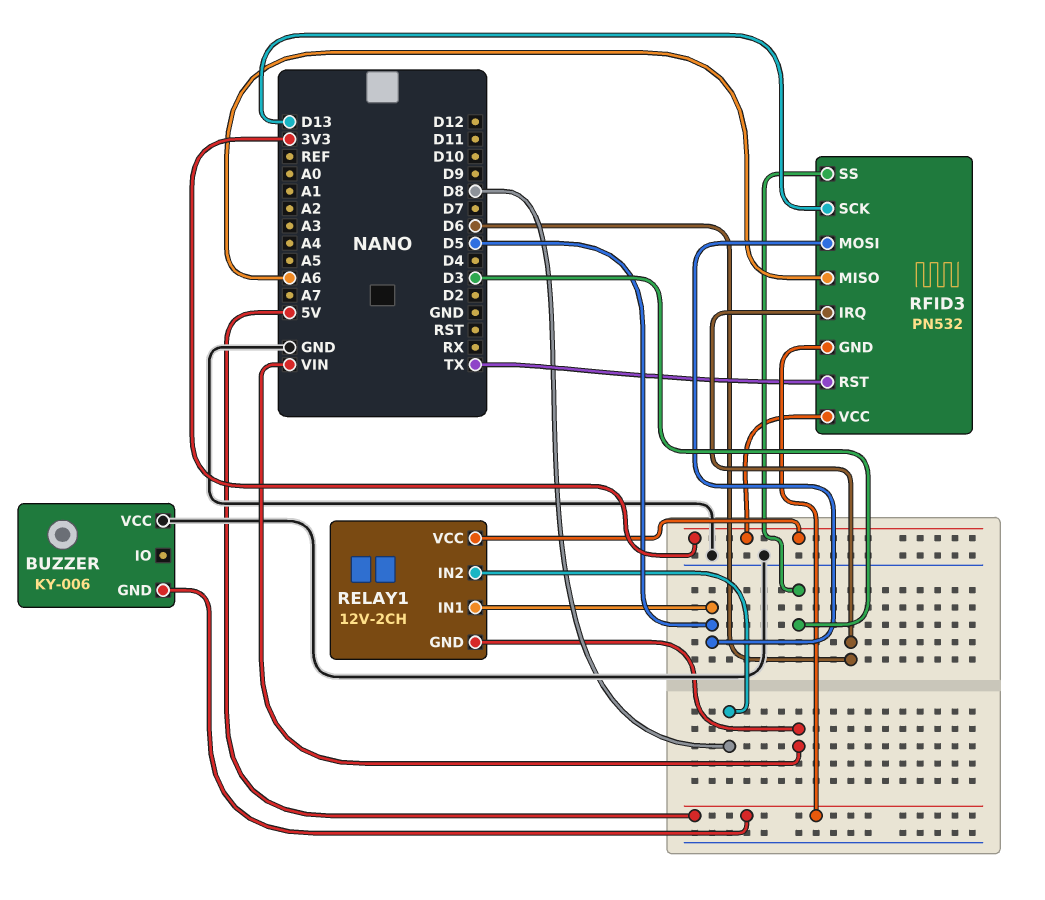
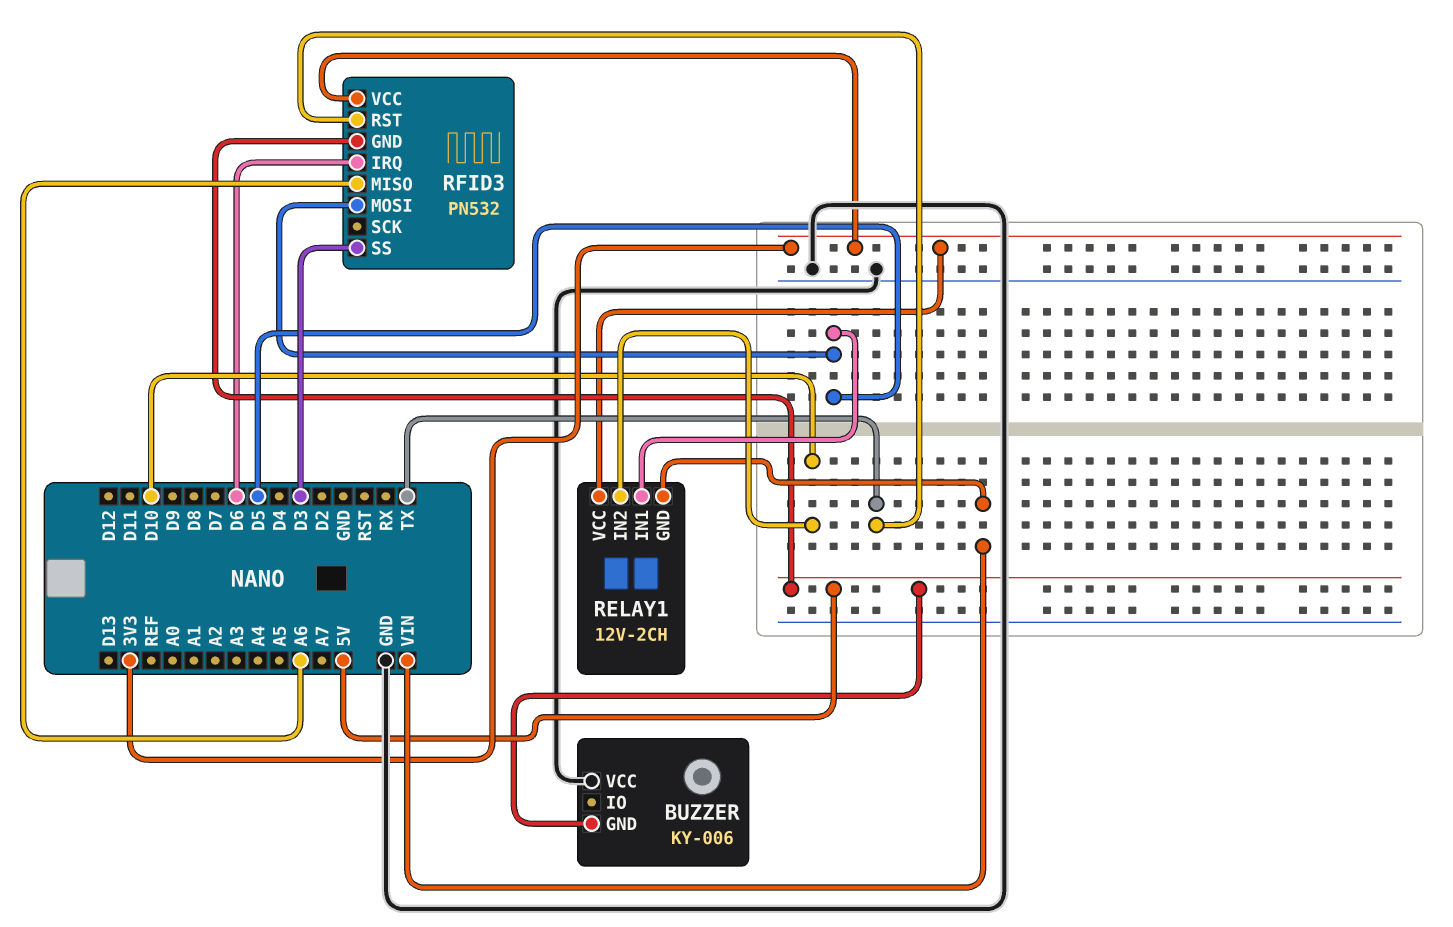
RELAY1 pin IN2: D8 -> D10
RFID3 pin SCK: D13 -> none

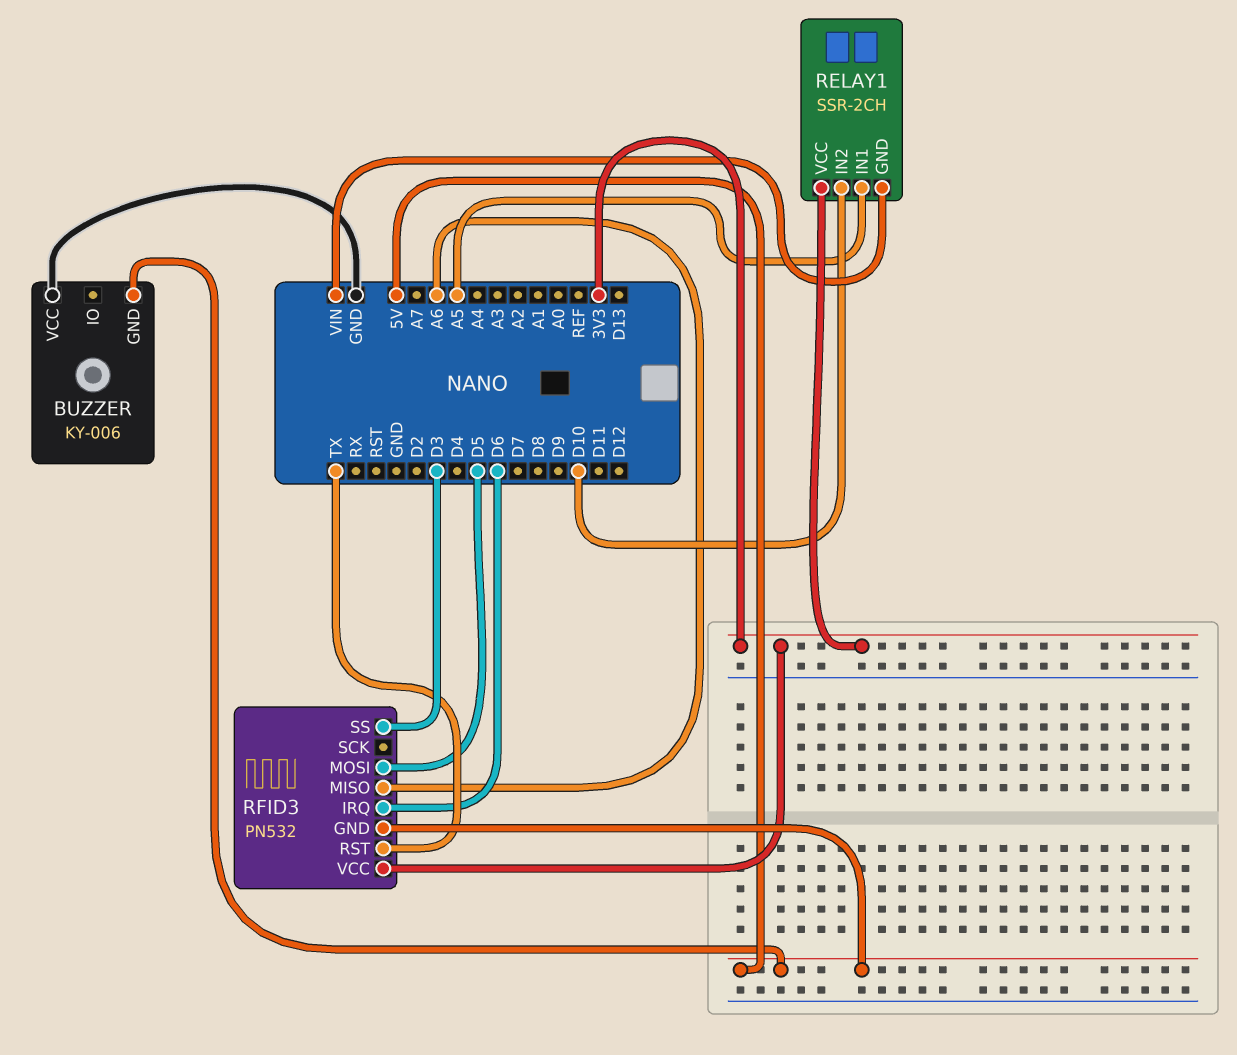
RELAY1: 12V-2CH -> SSR-2CH
RELAY1 pin IN1: D5 -> A5

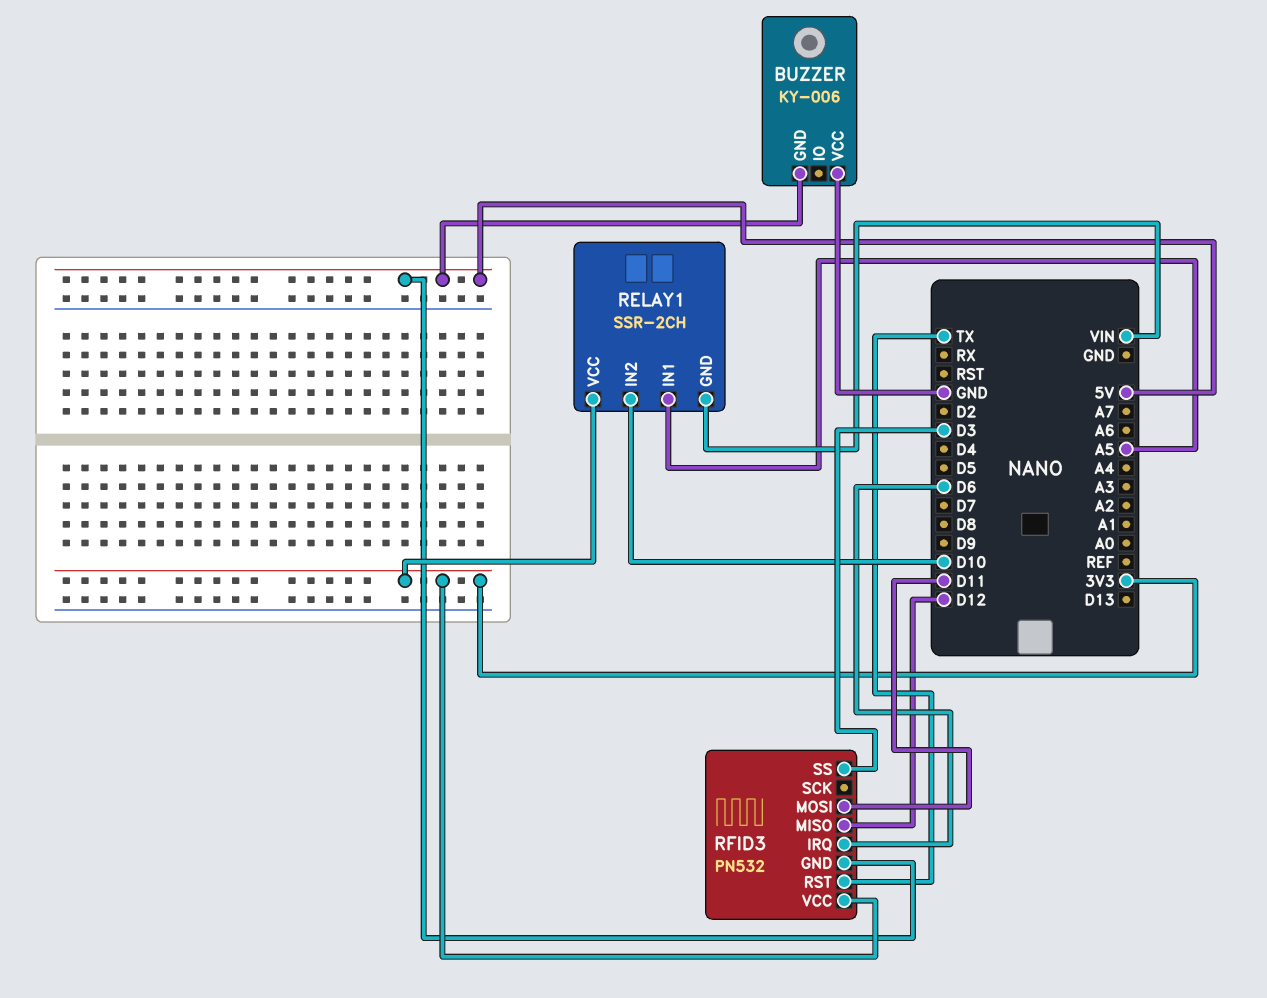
RFID3 pin MISO: A6 -> D12
RFID3 pin MOSI: D5 -> D11

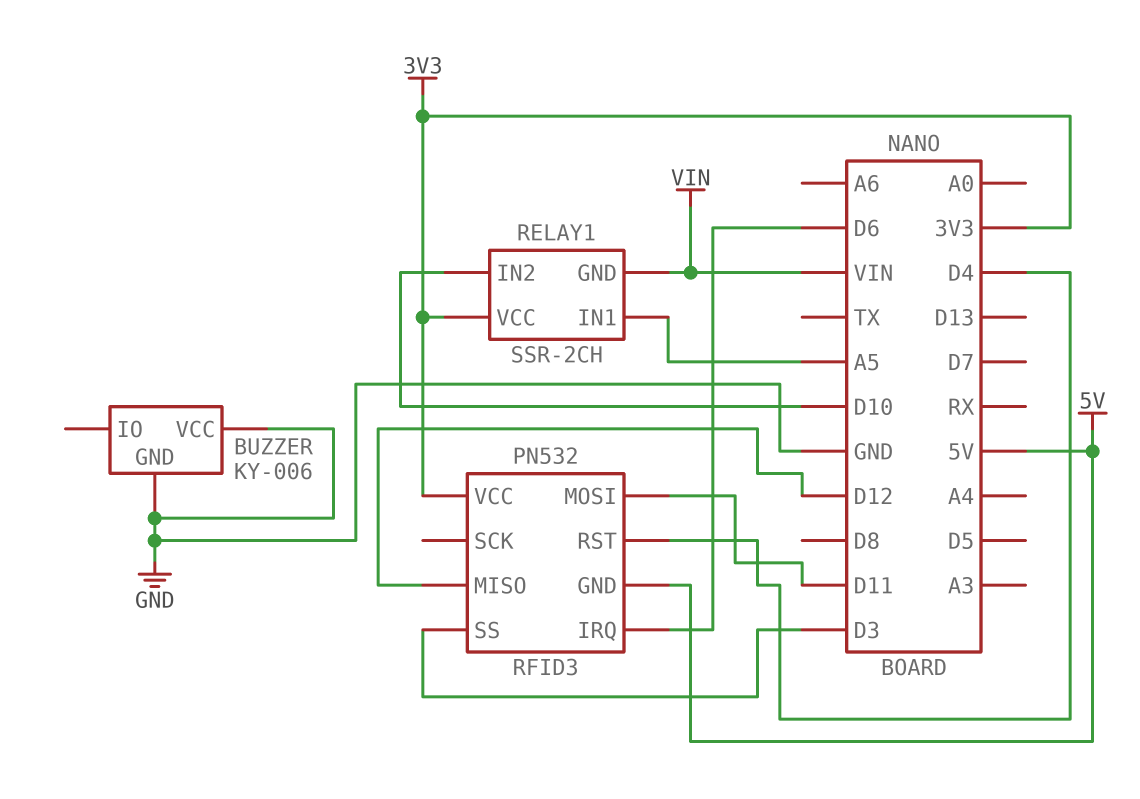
BUZZER pin GND: 5V -> GND
RFID3 pin RST: TX -> D4

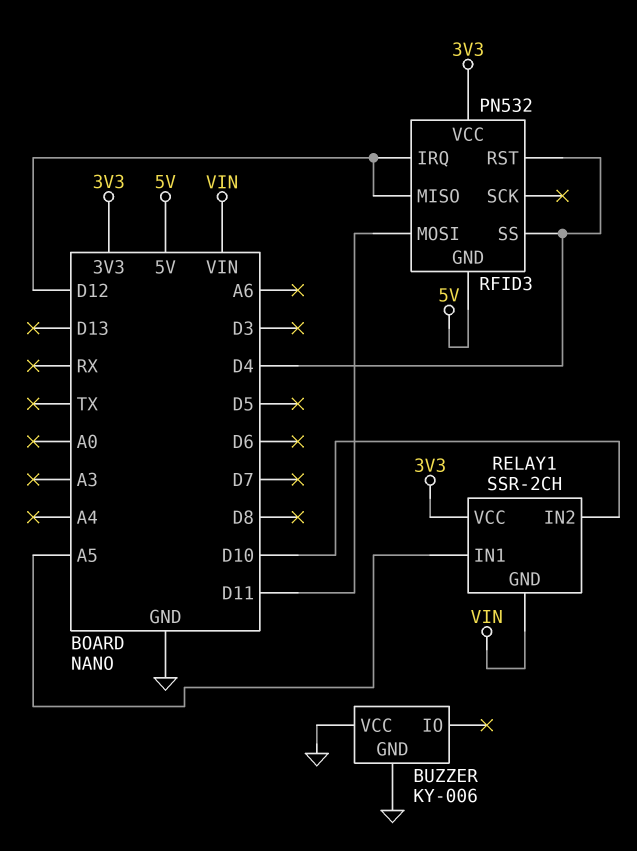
RFID3 pin IRQ: D6 -> D12
RFID3 pin SS: D3 -> D4

